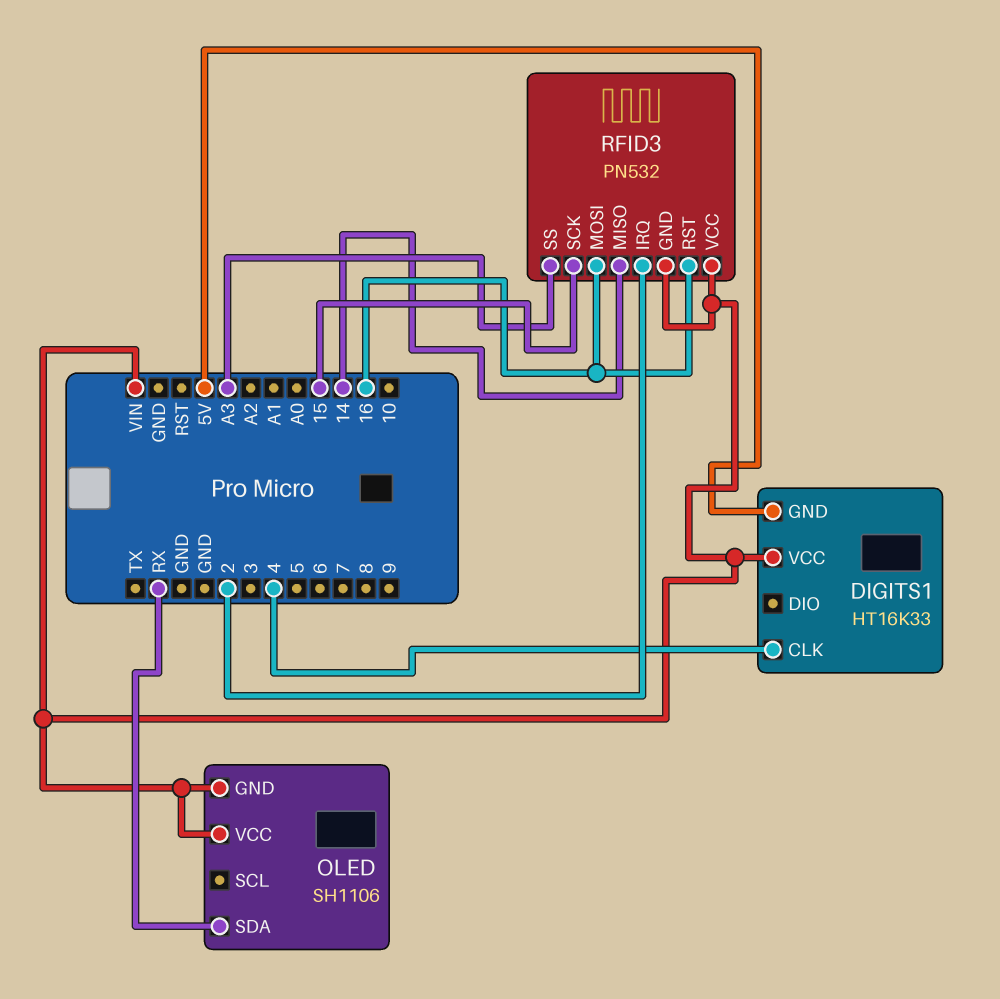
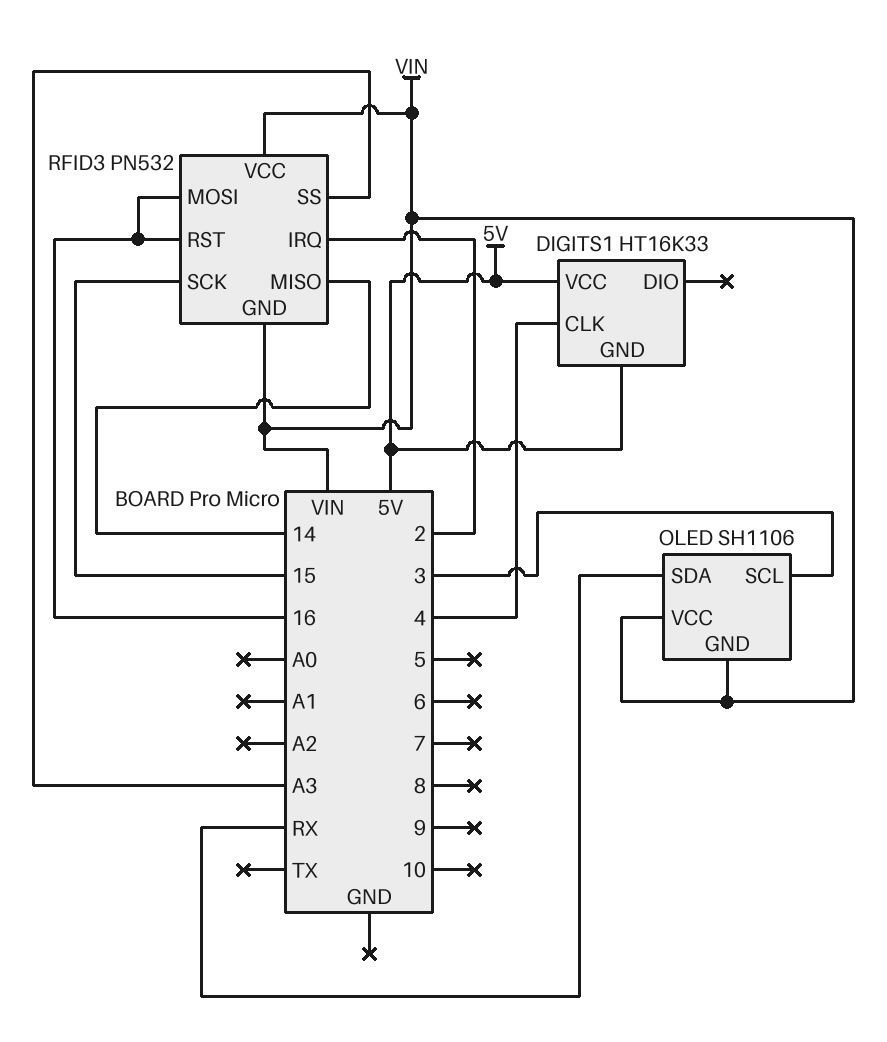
DIGITS1 pin VCC: VIN -> 5V
OLED pin SCL: none -> 3

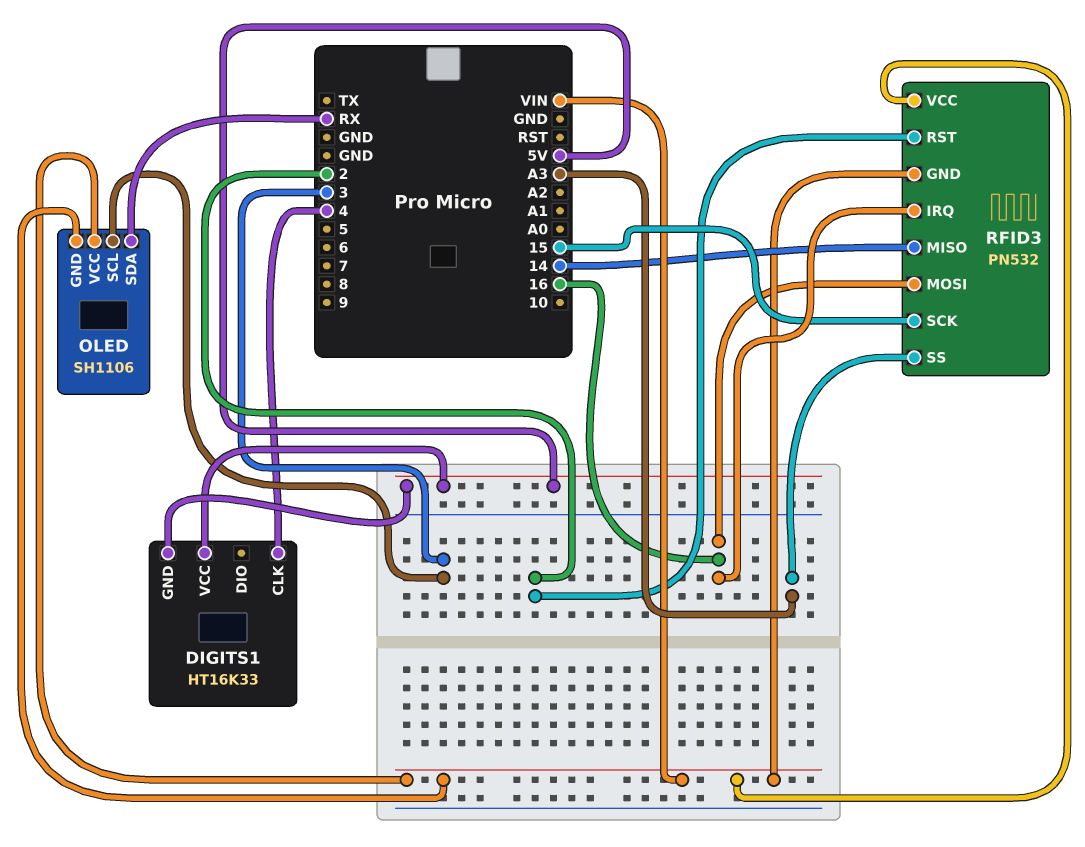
RFID3 pin IRQ: 2 -> 16
RFID3 pin RST: 16 -> 2

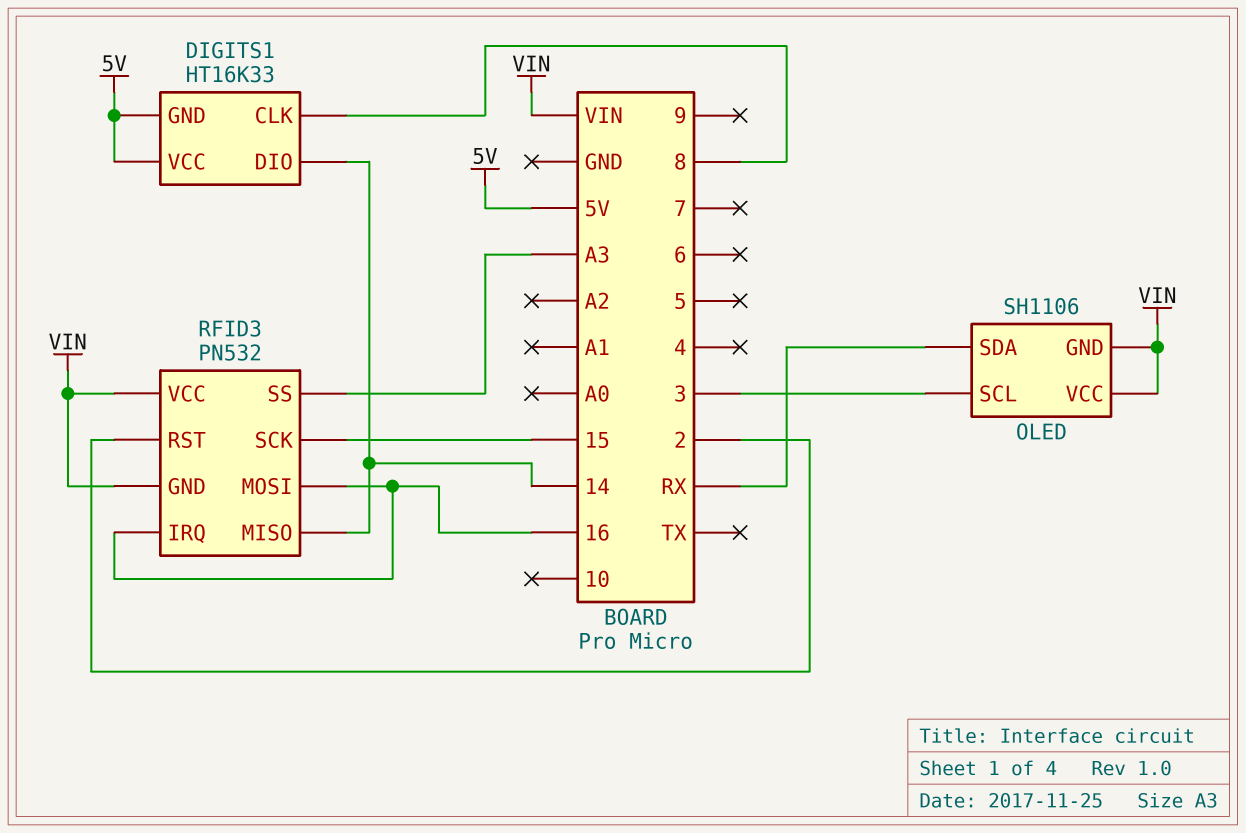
DIGITS1 pin CLK: 4 -> 8
DIGITS1 pin DIO: none -> 14

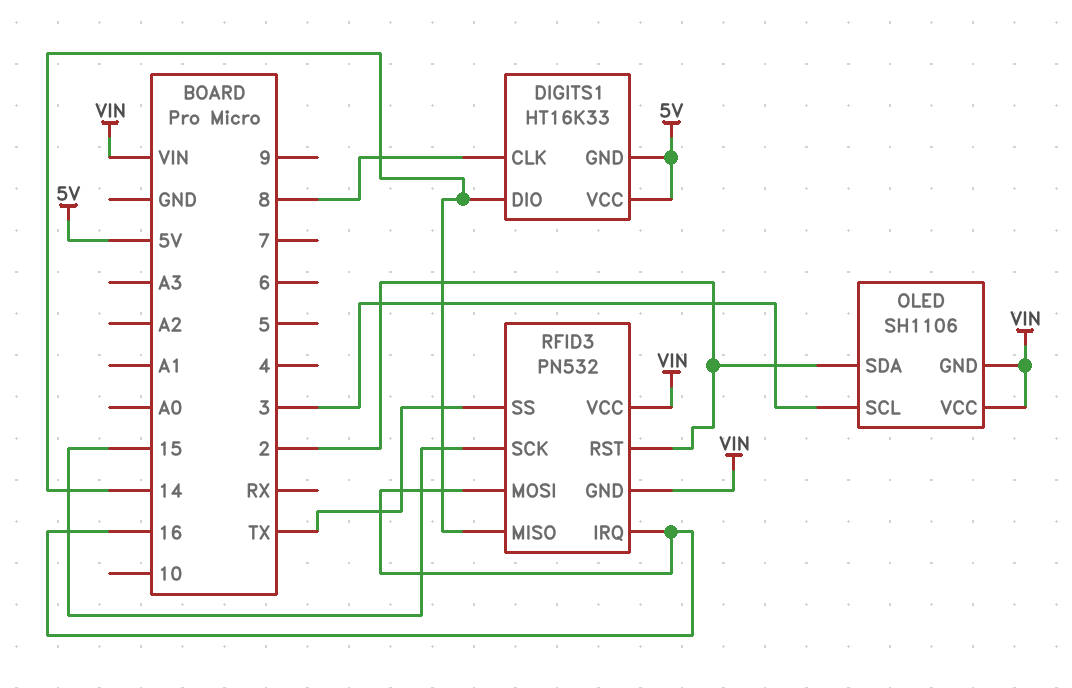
OLED pin SDA: RX -> 2
RFID3 pin SS: A3 -> TX

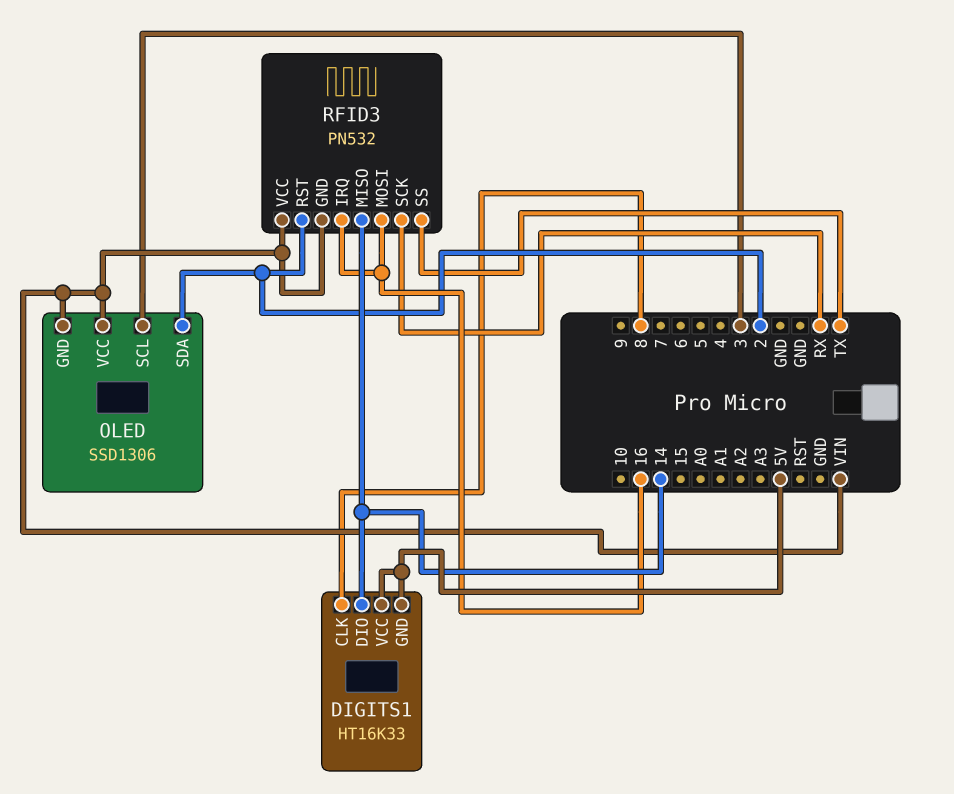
OLED: SH1106 -> SSD1306
RFID3 pin SCK: 15 -> RX

